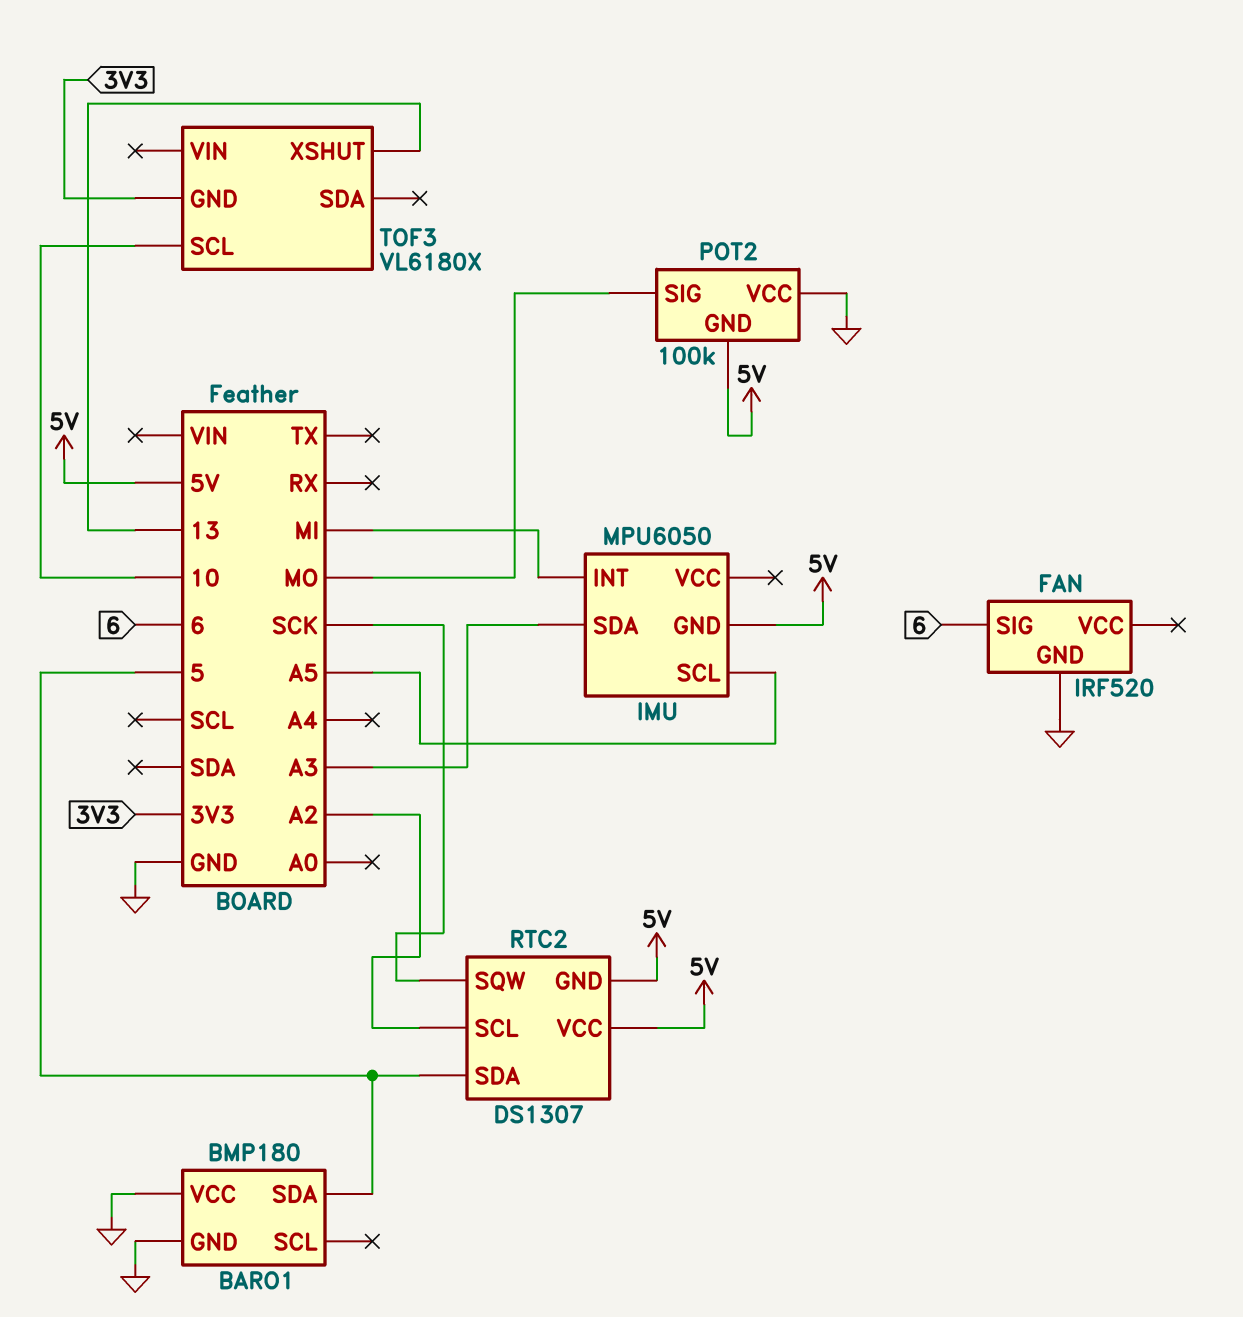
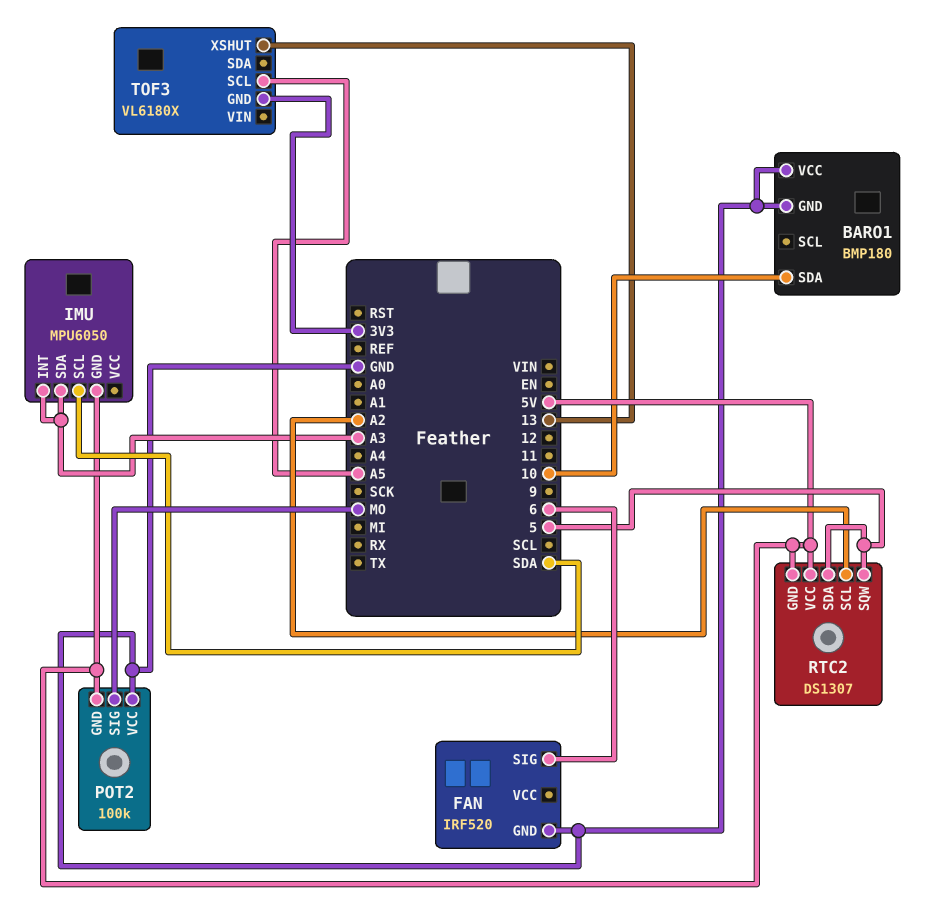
BARO1 pin SDA: 5 -> 10
IMU pin INT: MI -> A3
IMU pin SCL: A5 -> SDA
RTC2 pin SQW: SCK -> 5
TOF3 pin SCL: 10 -> A5

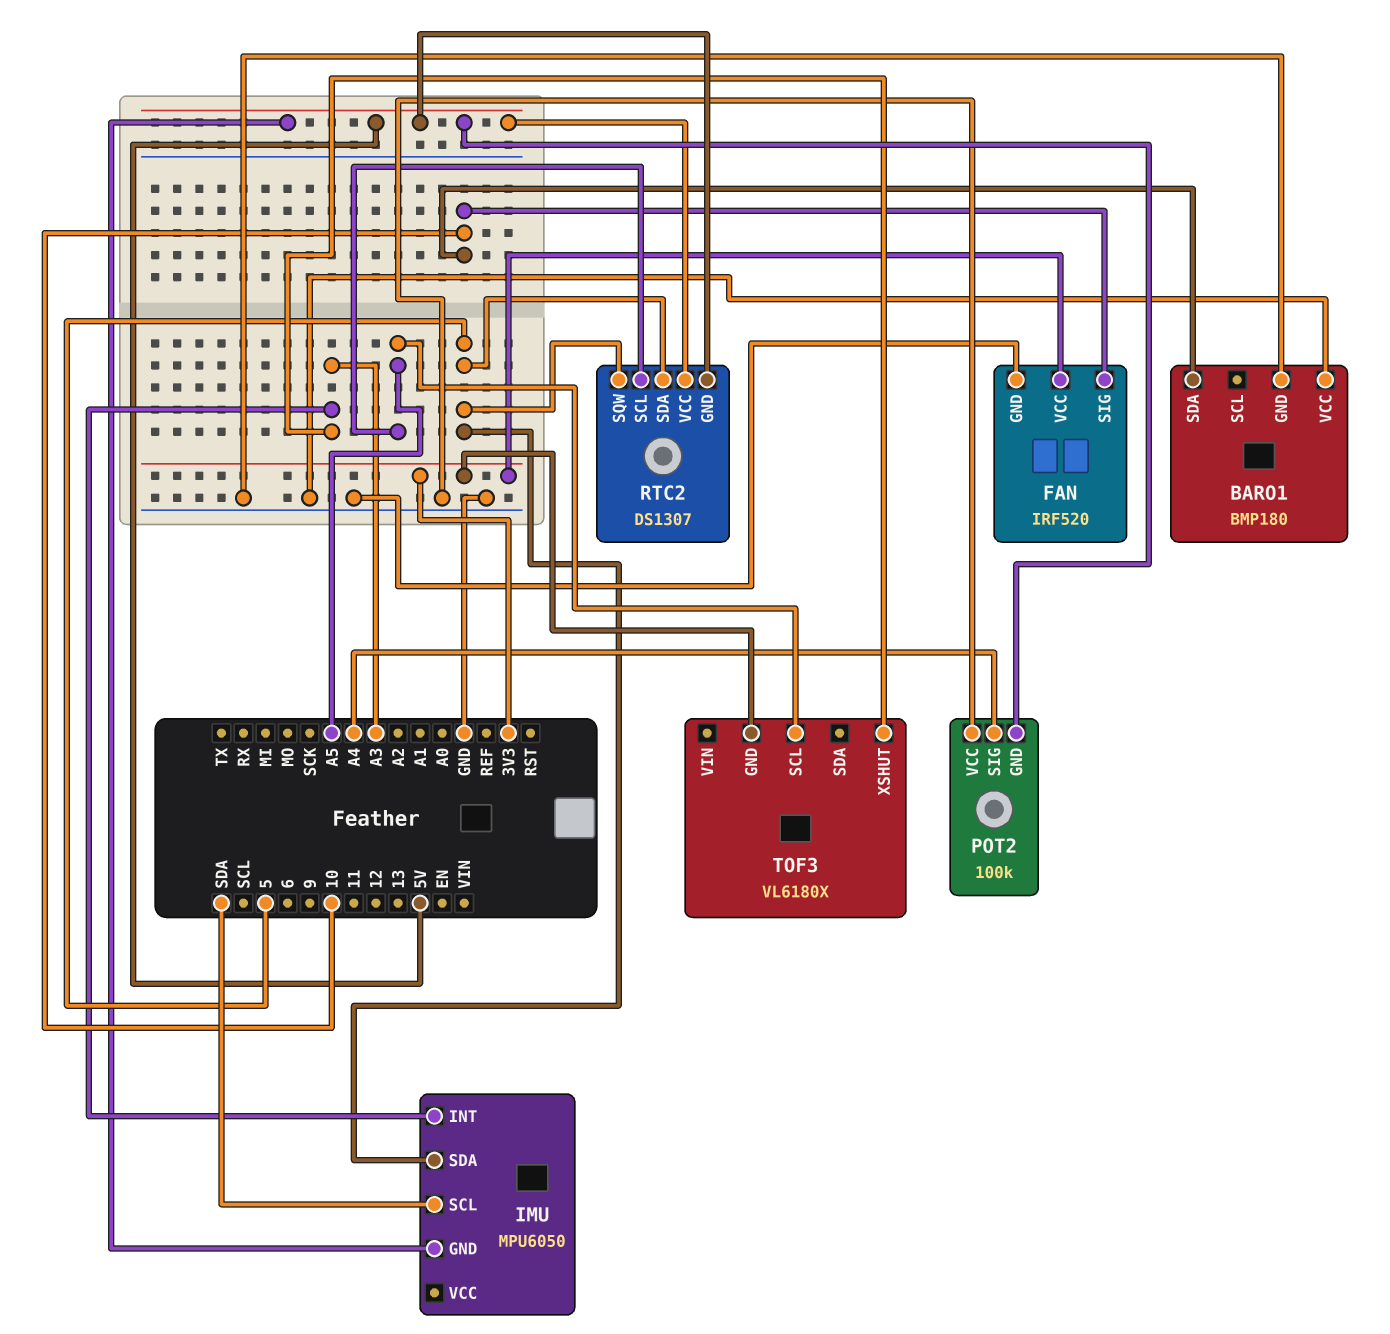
FAN pin SIG: 6 -> 10
FAN pin VCC: none -> 3V3
IMU pin SDA: A3 -> 5
POT2 pin SIG: MO -> A4
RTC2 pin SCL: A2 -> A5
TOF3 pin XSHUT: 13 -> A3

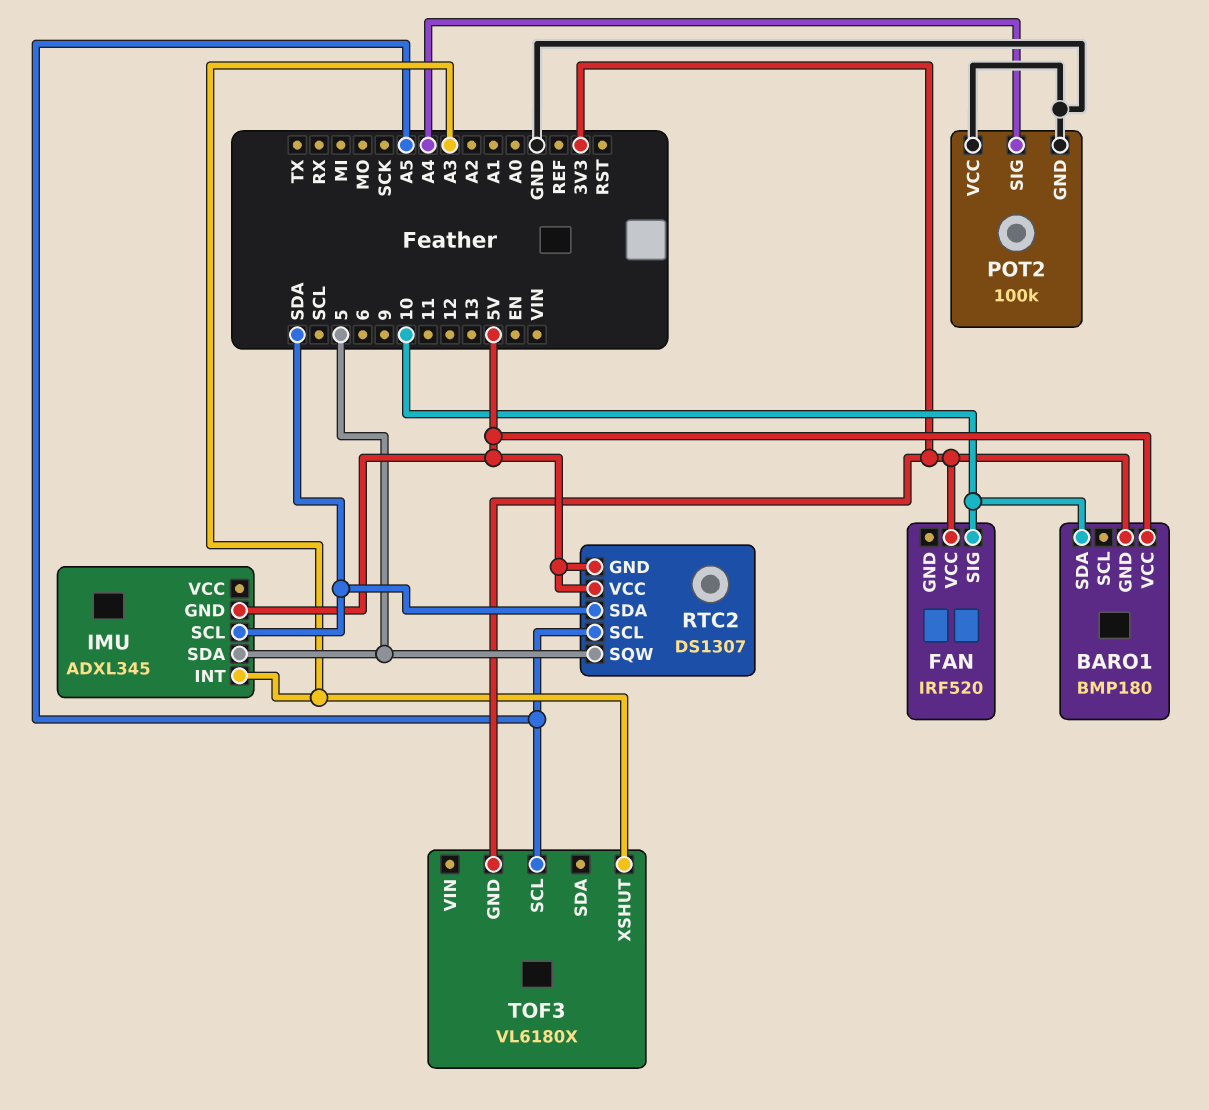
BARO1 pin GND: GND -> 3V3
BARO1 pin VCC: GND -> 5V
FAN pin GND: GND -> none
IMU: MPU6050 -> ADXL345
POT2 pin GND: 5V -> GND
RTC2 pin SDA: 5 -> SDA

